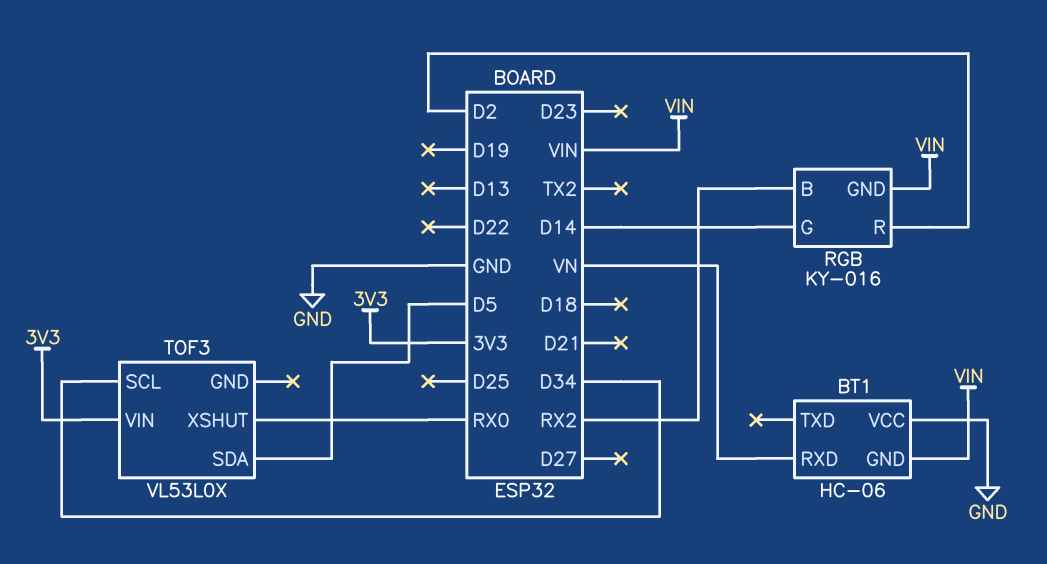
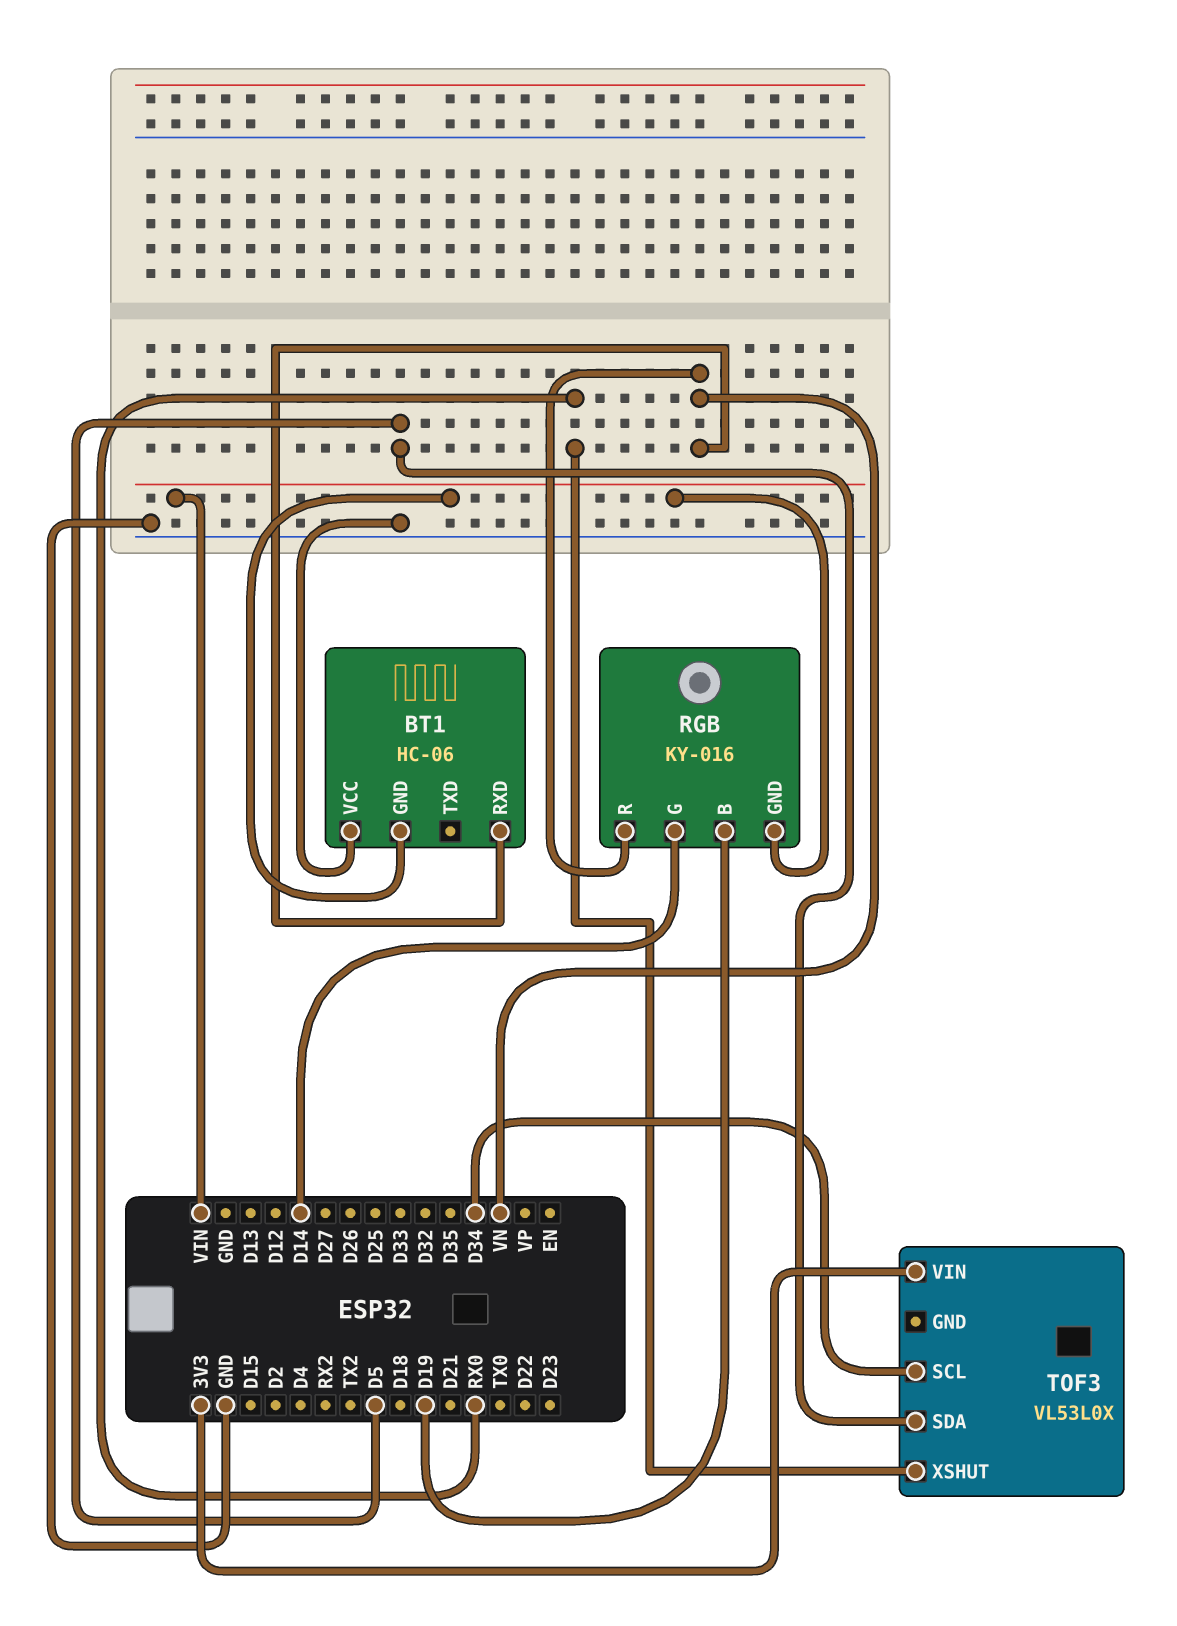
RGB pin B: RX2 -> D19
RGB pin R: D2 -> VN

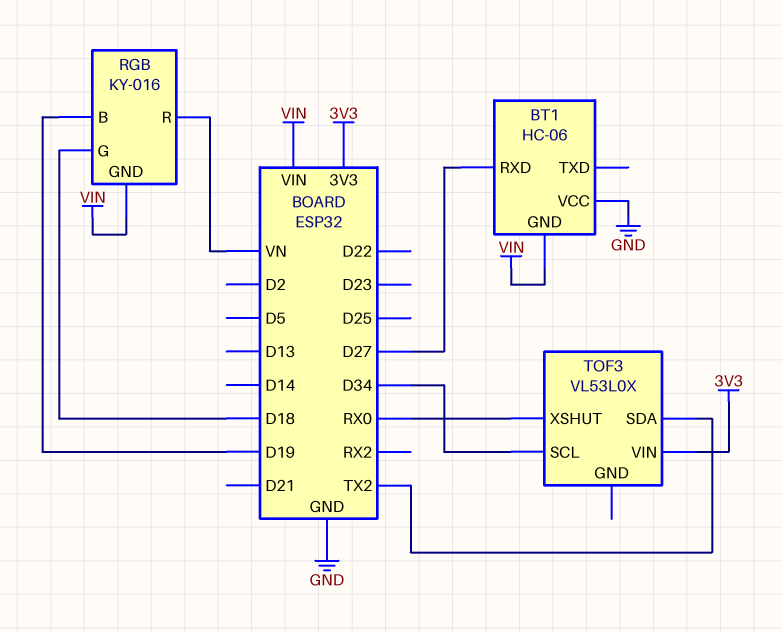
BT1 pin RXD: VN -> D27
RGB pin G: D14 -> D18
TOF3 pin SDA: D5 -> TX2

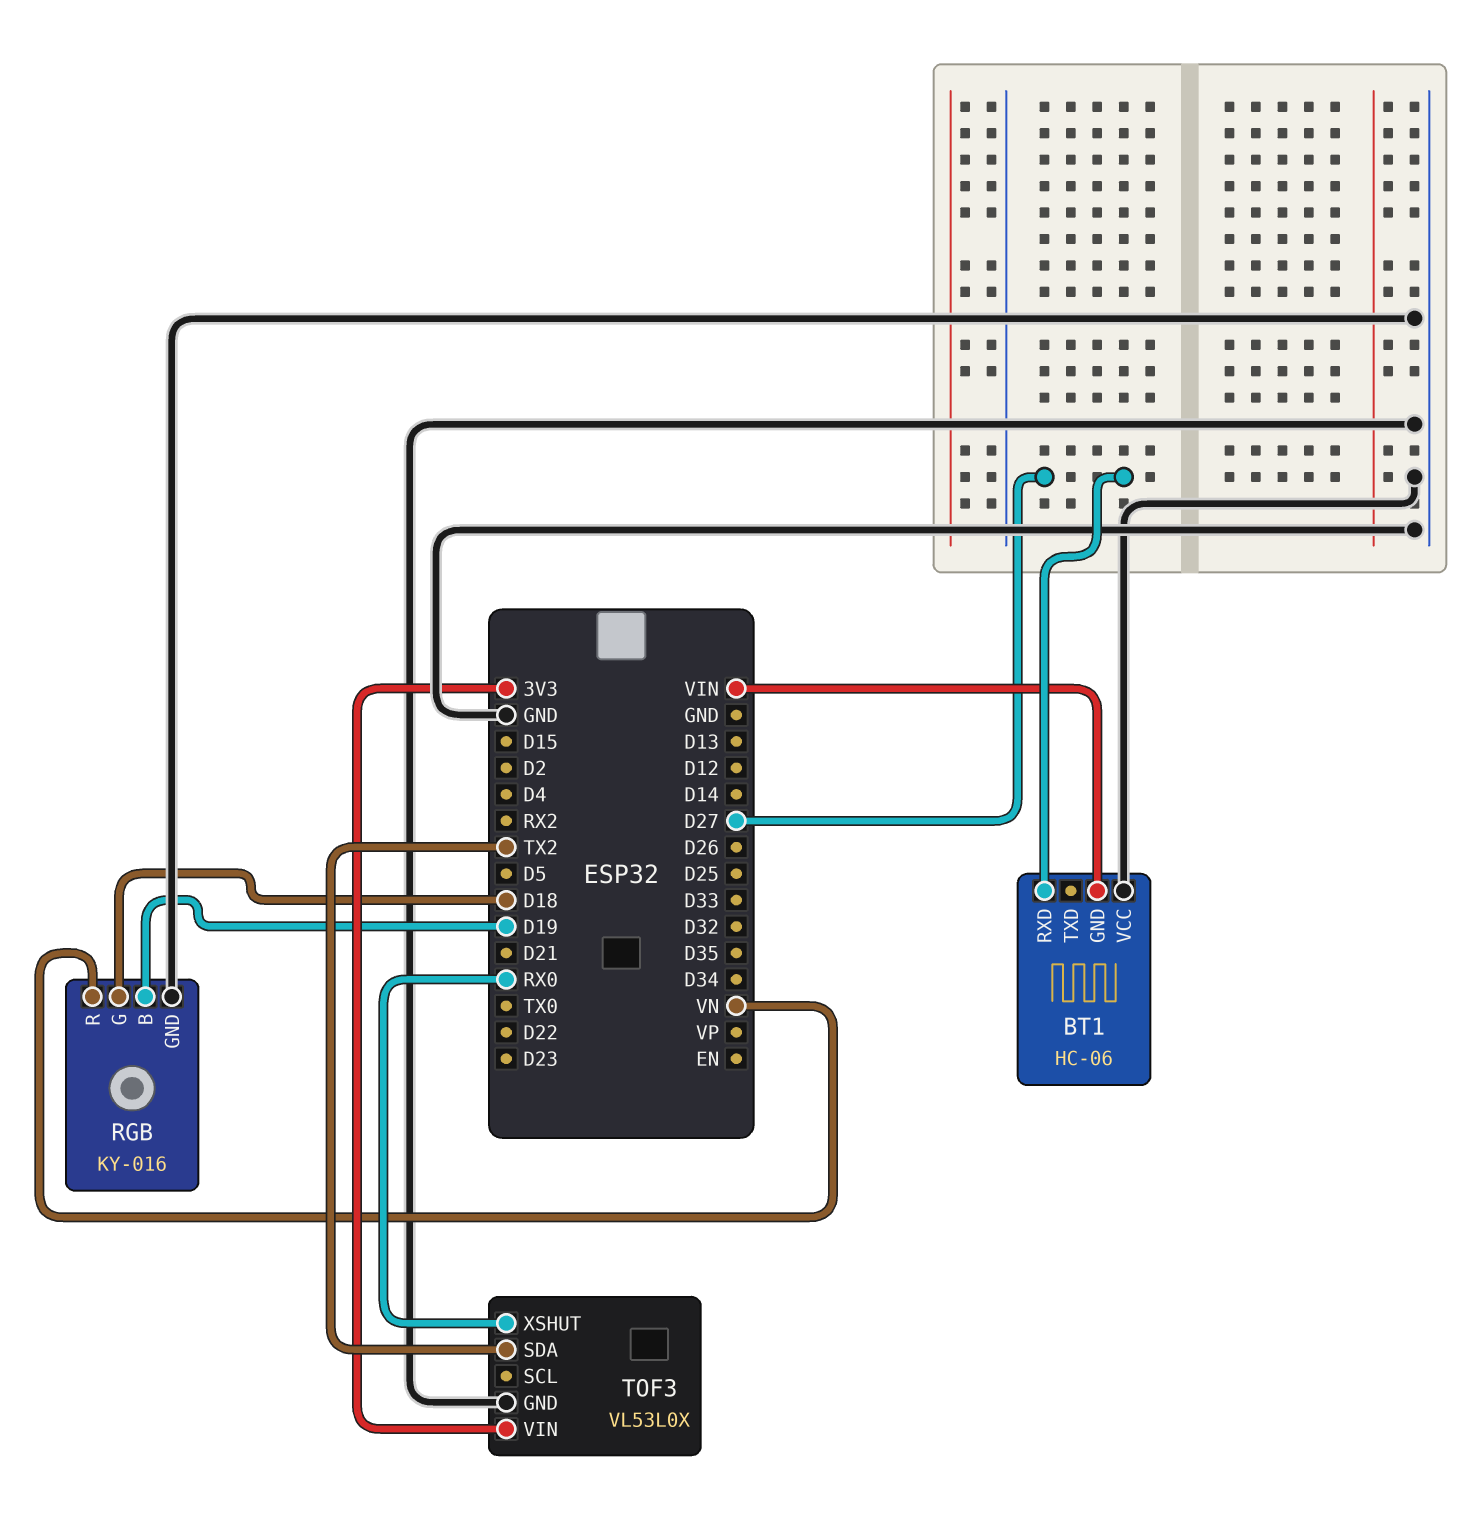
RGB pin GND: VIN -> GND
TOF3 pin GND: none -> GND
TOF3 pin SCL: D34 -> none

